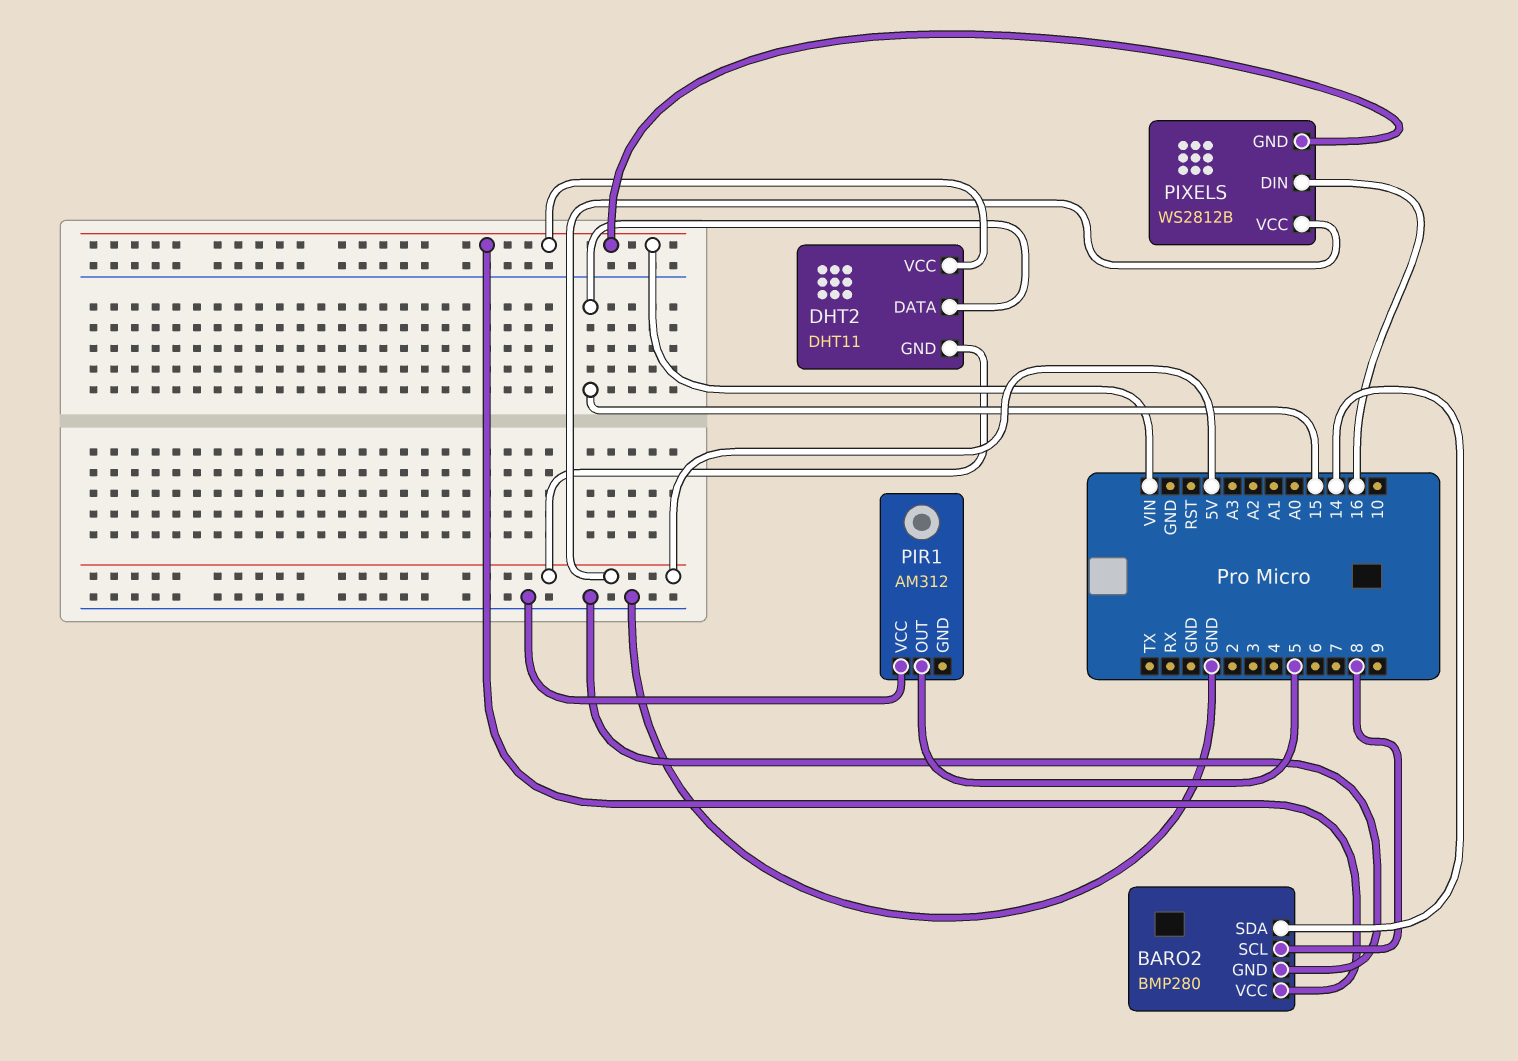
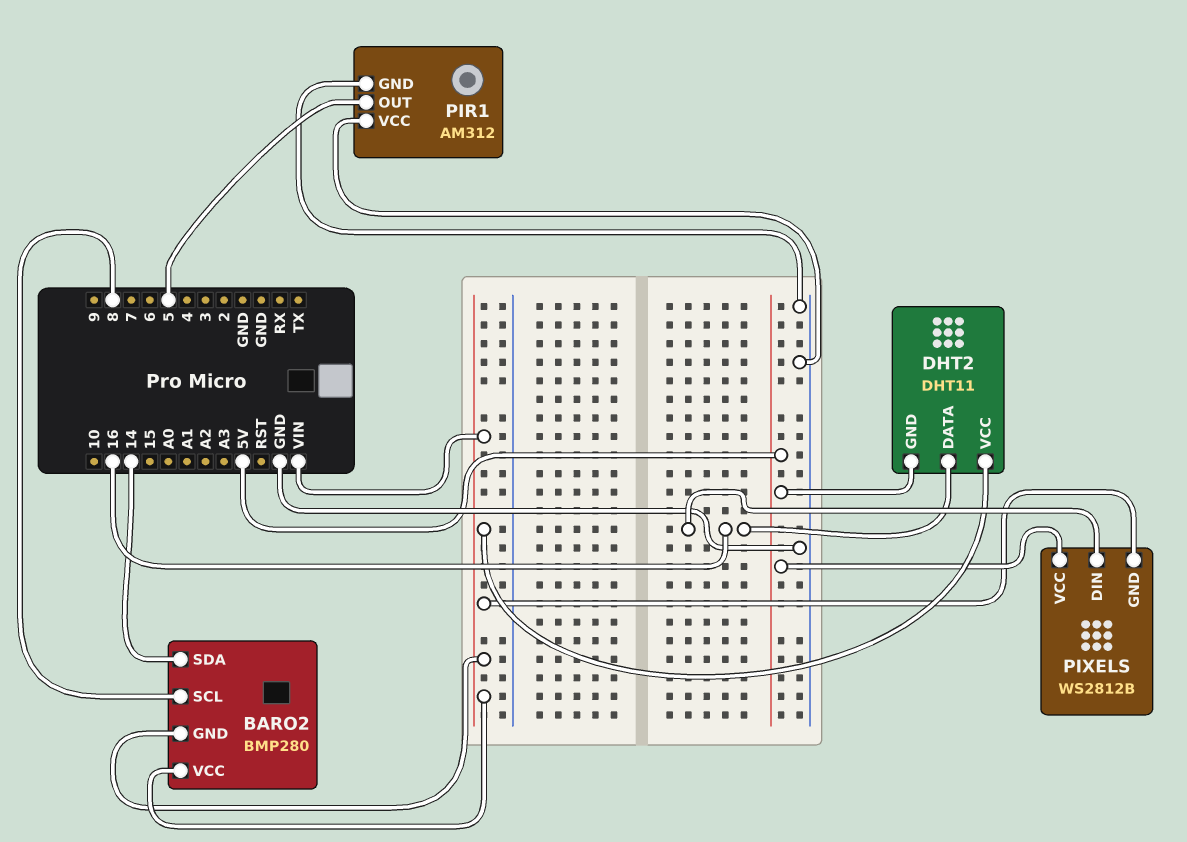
BARO2 pin GND: GND -> VIN
DHT2 pin DATA: 15 -> 16
PIR1 pin GND: none -> GND

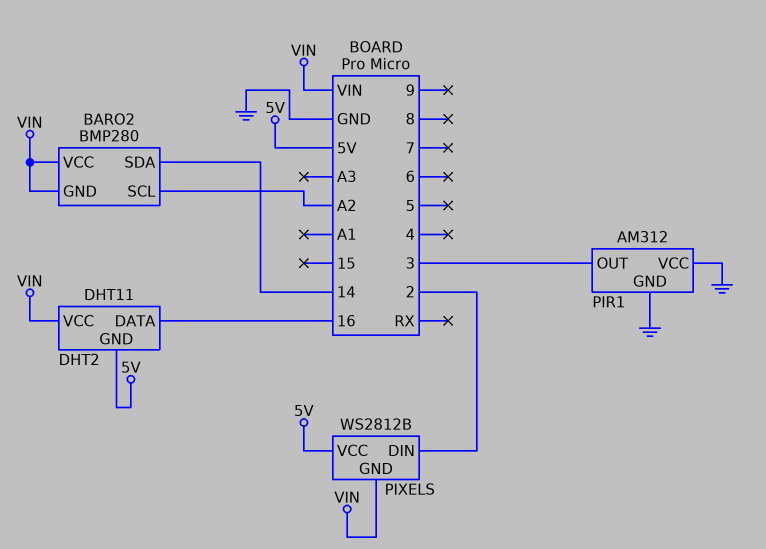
BARO2 pin SCL: 8 -> A2
PIR1 pin OUT: 5 -> 3
PIXELS pin DIN: 16 -> 2

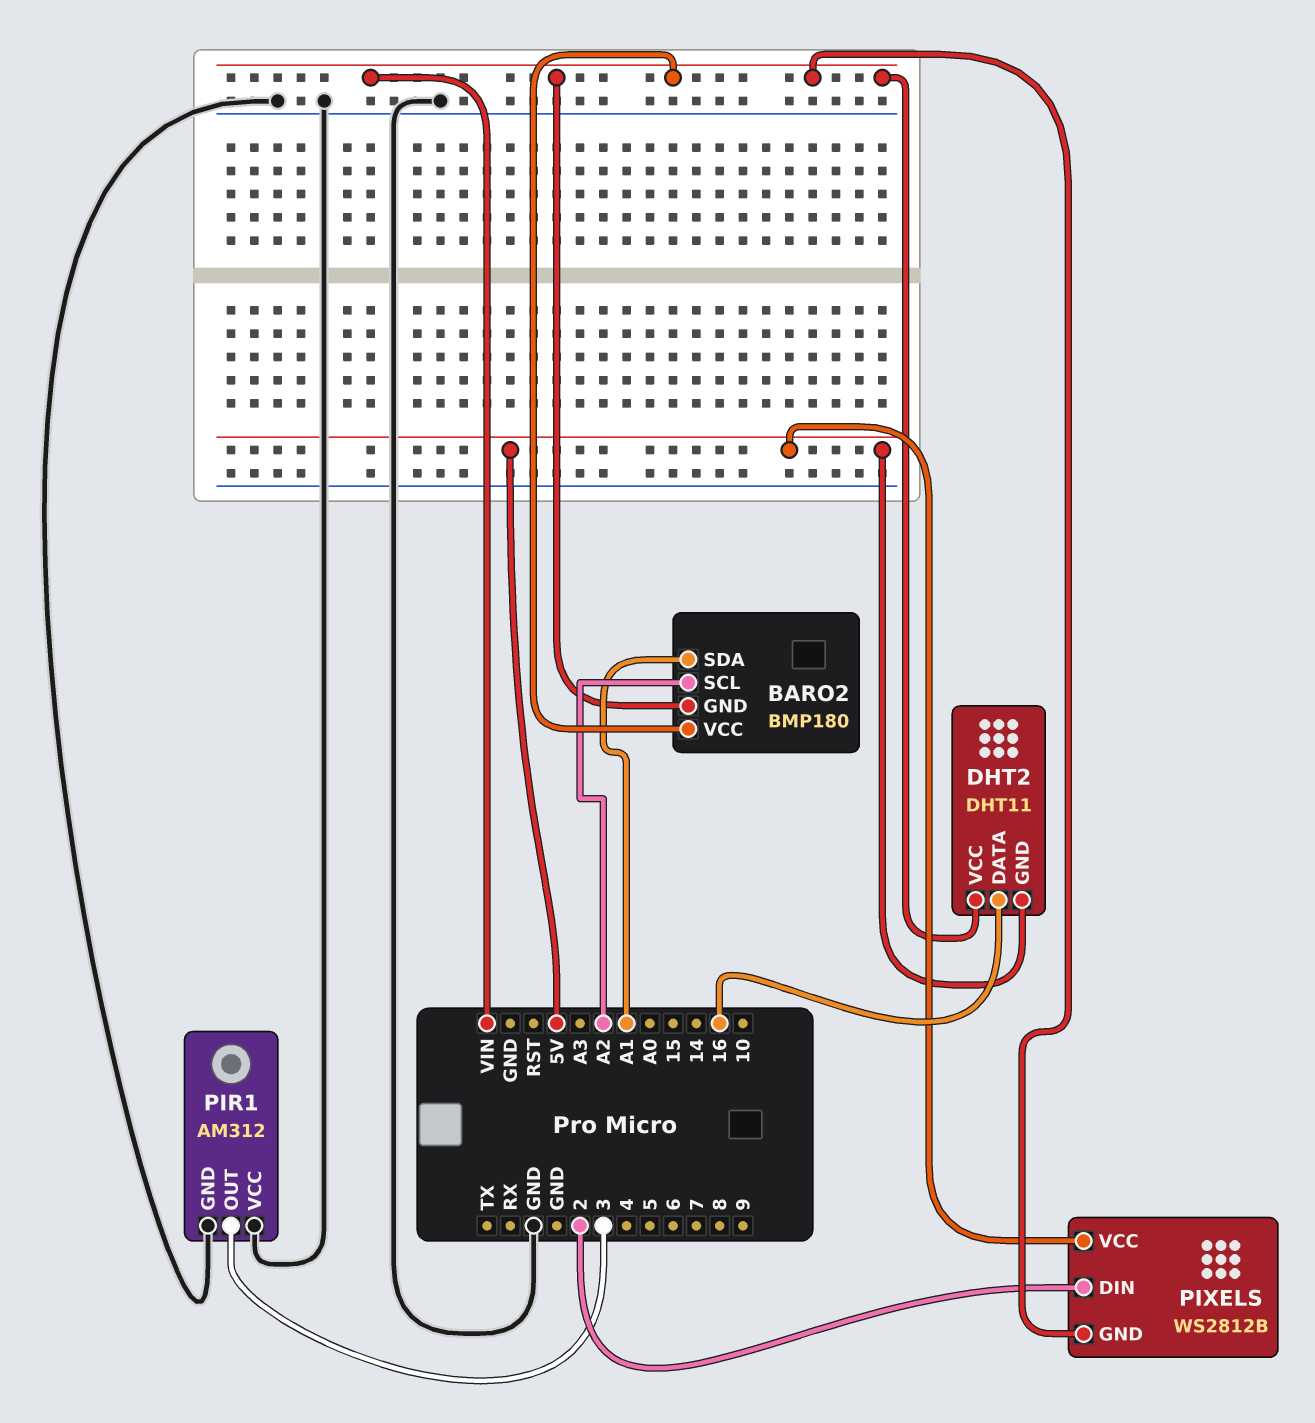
BARO2: BMP280 -> BMP180
BARO2 pin SDA: 14 -> A1

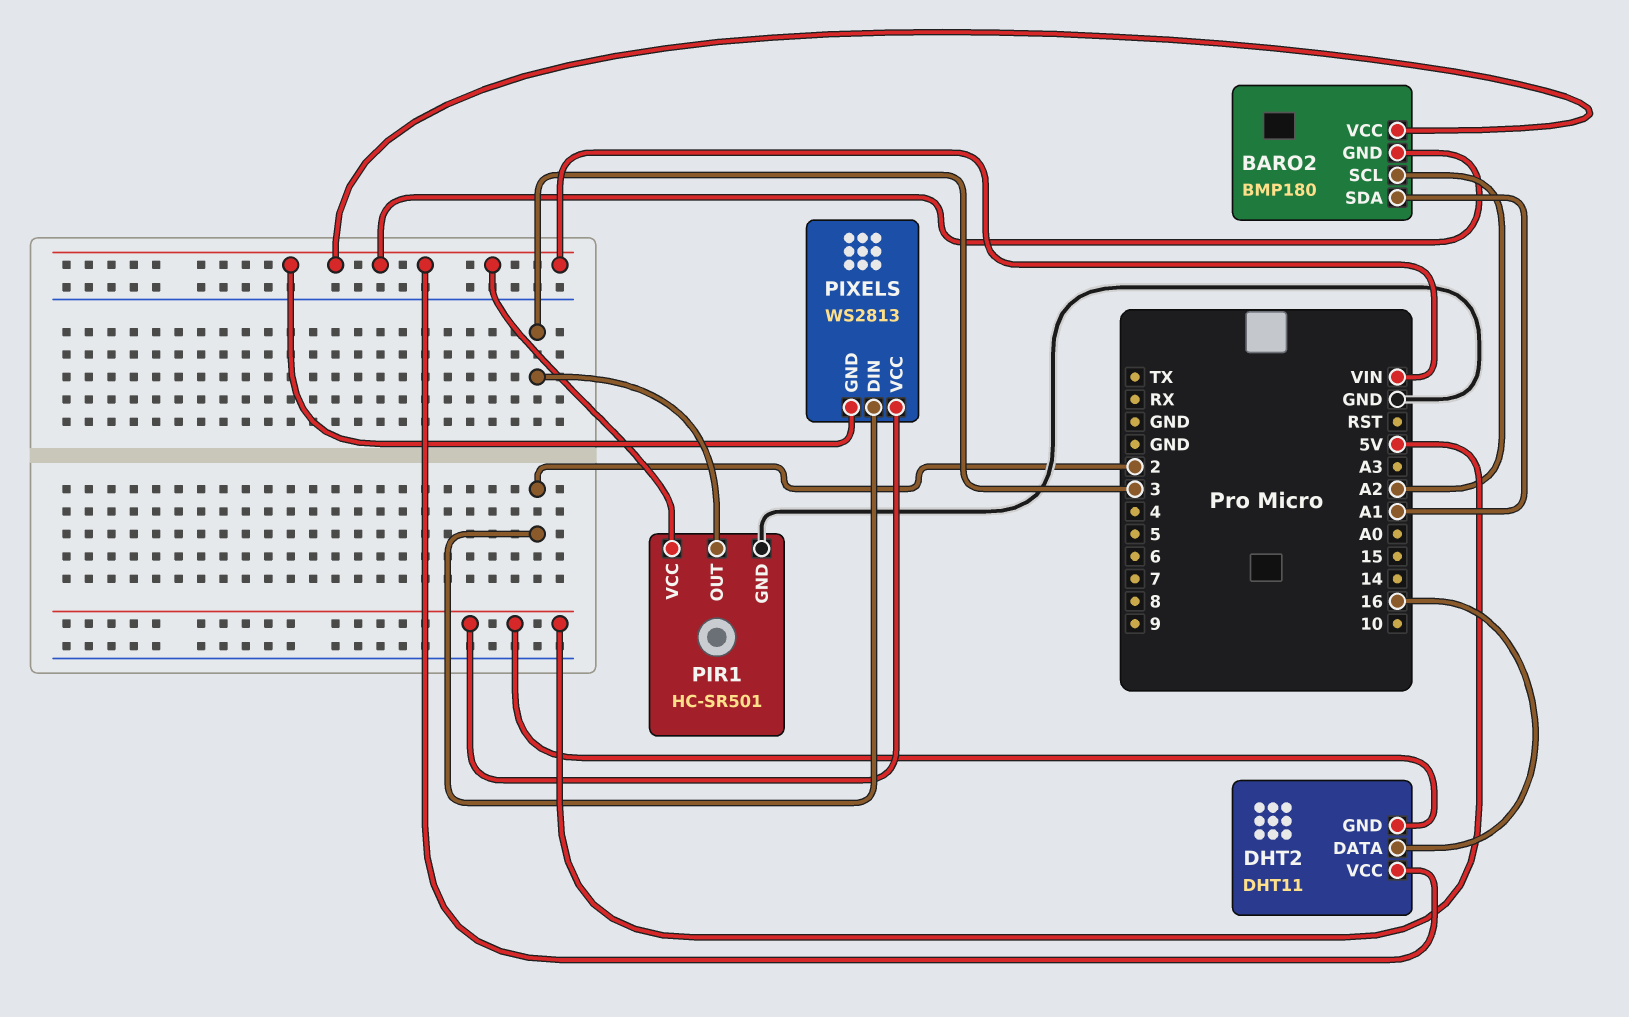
PIR1: AM312 -> HC-SR501
PIR1 pin VCC: GND -> VIN
PIXELS: WS2812B -> WS2813

